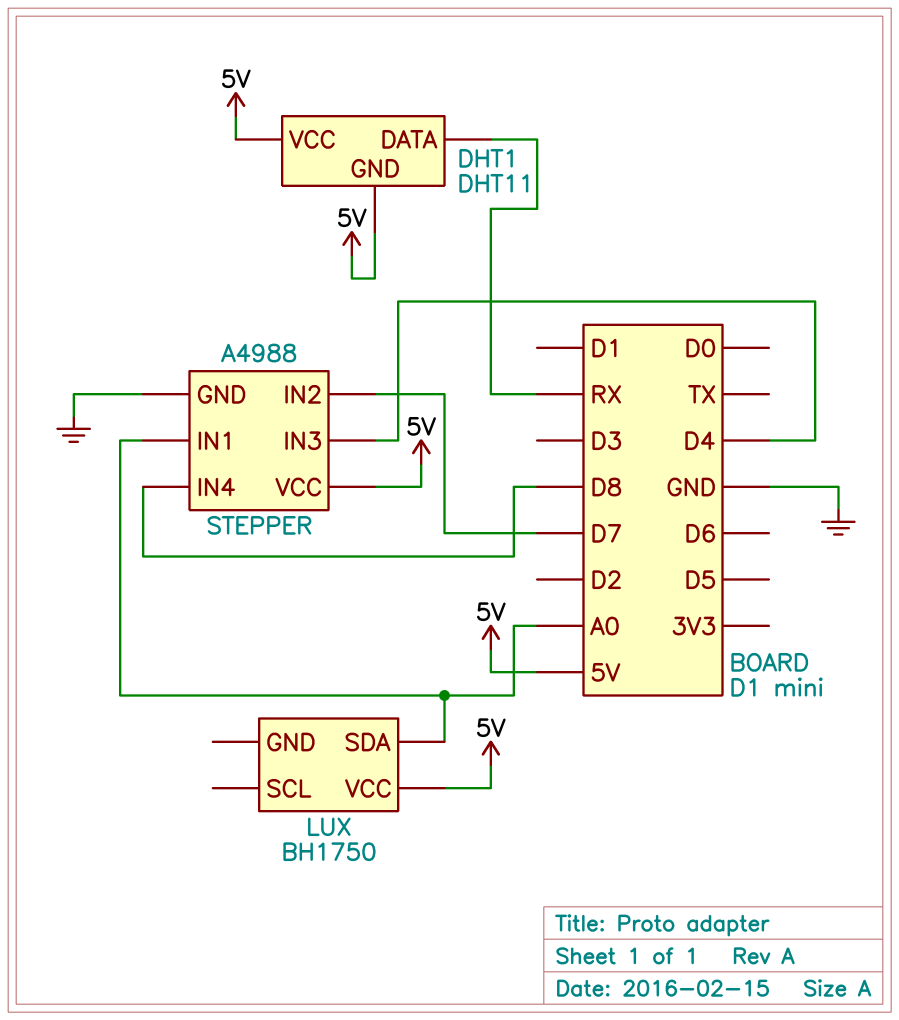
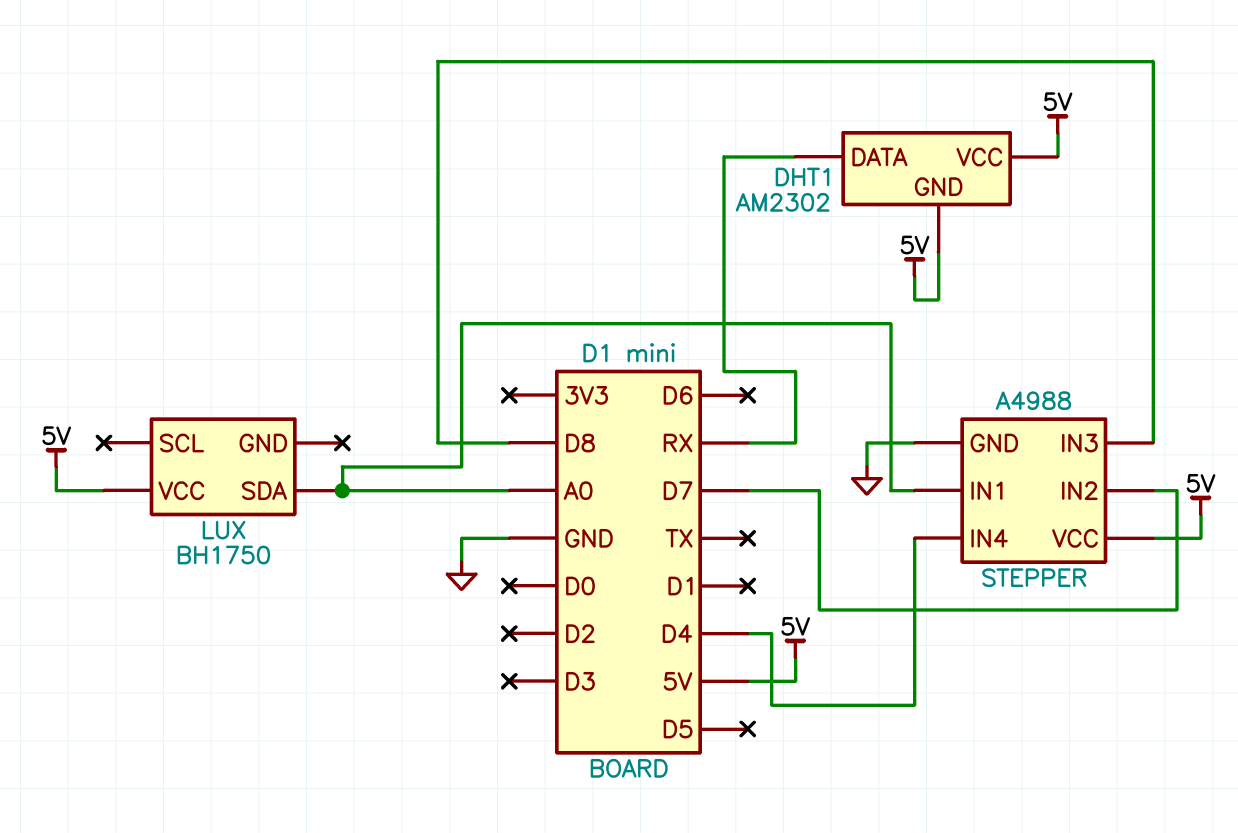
DHT1: DHT11 -> AM2302
STEPPER pin IN3: D4 -> D8
STEPPER pin IN4: D8 -> D4

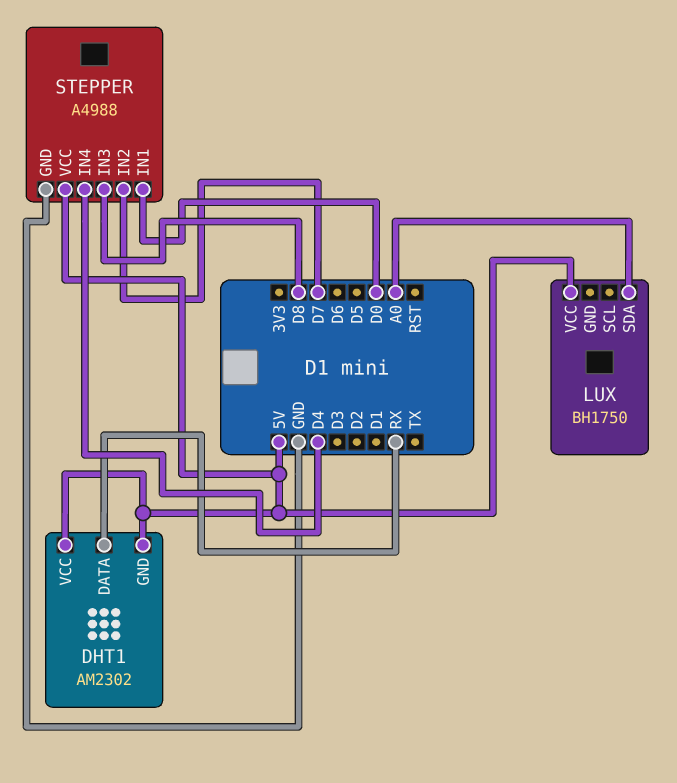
STEPPER pin IN1: A0 -> D0

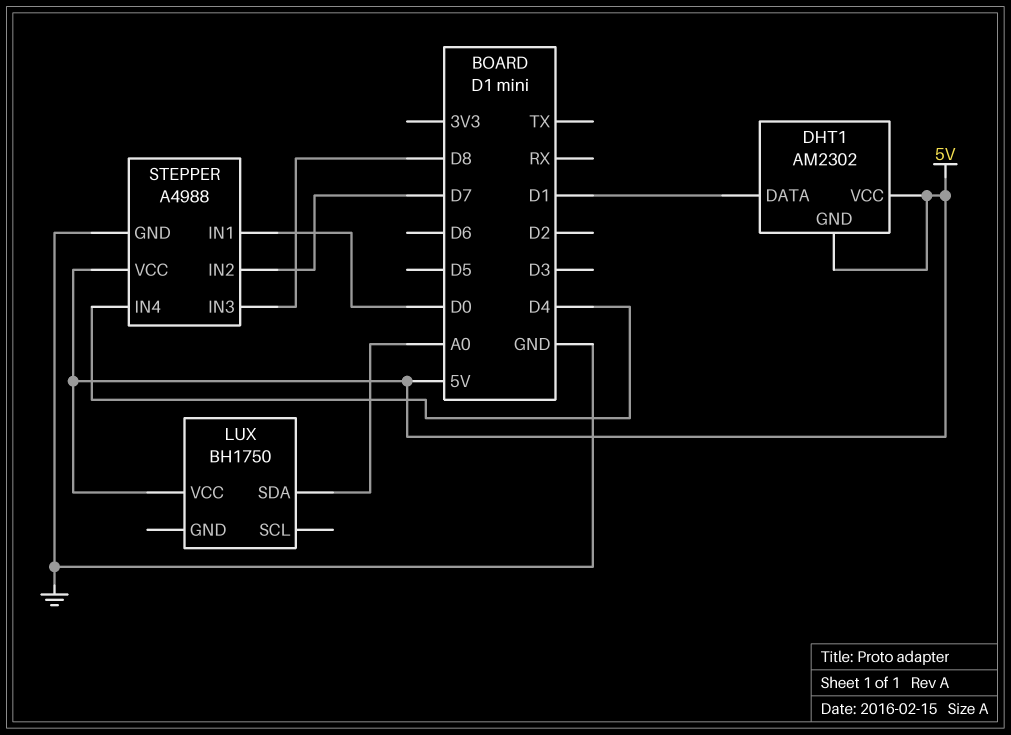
DHT1 pin DATA: RX -> D1

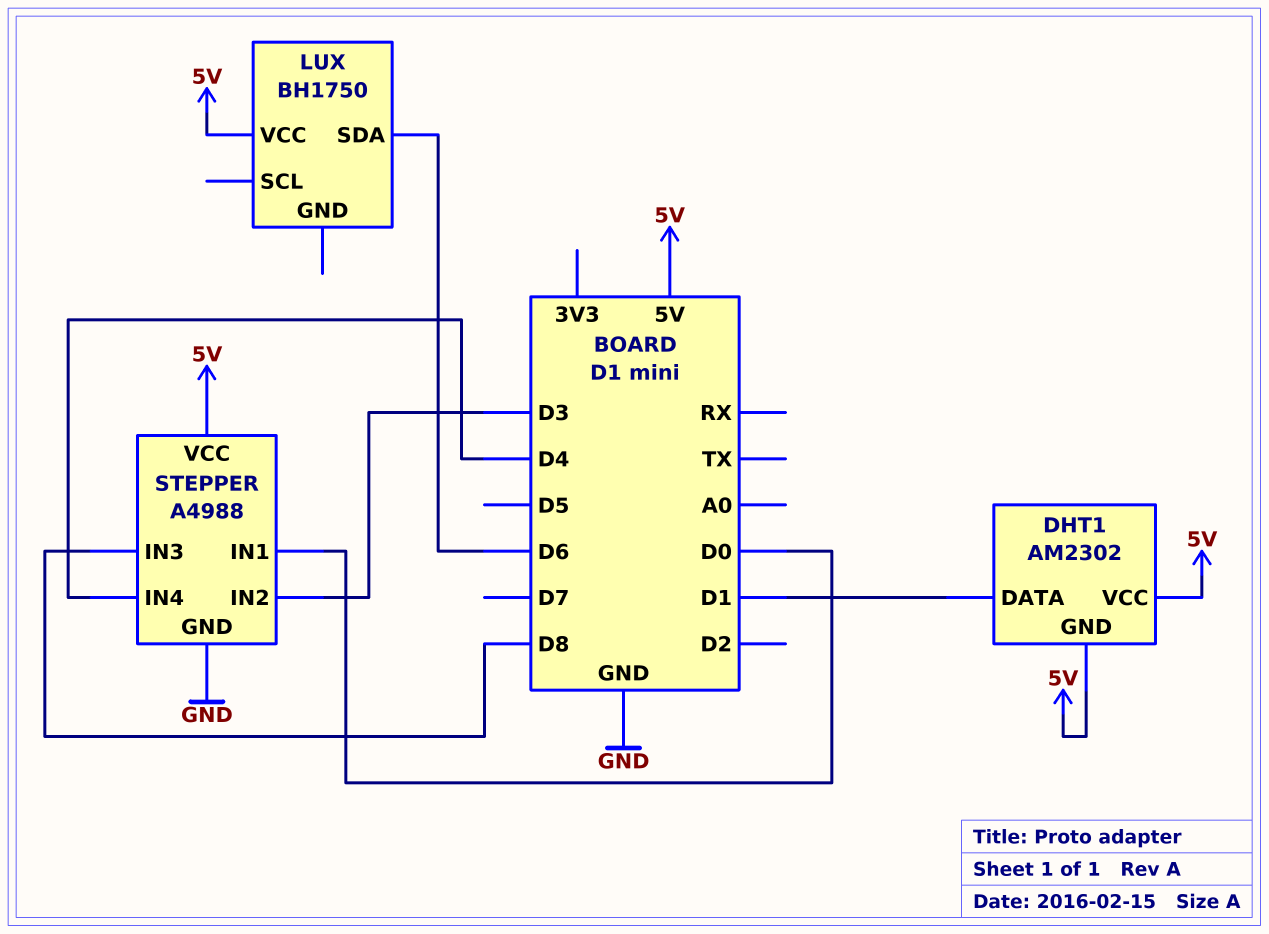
LUX pin SDA: A0 -> D6
STEPPER pin IN2: D7 -> D3

